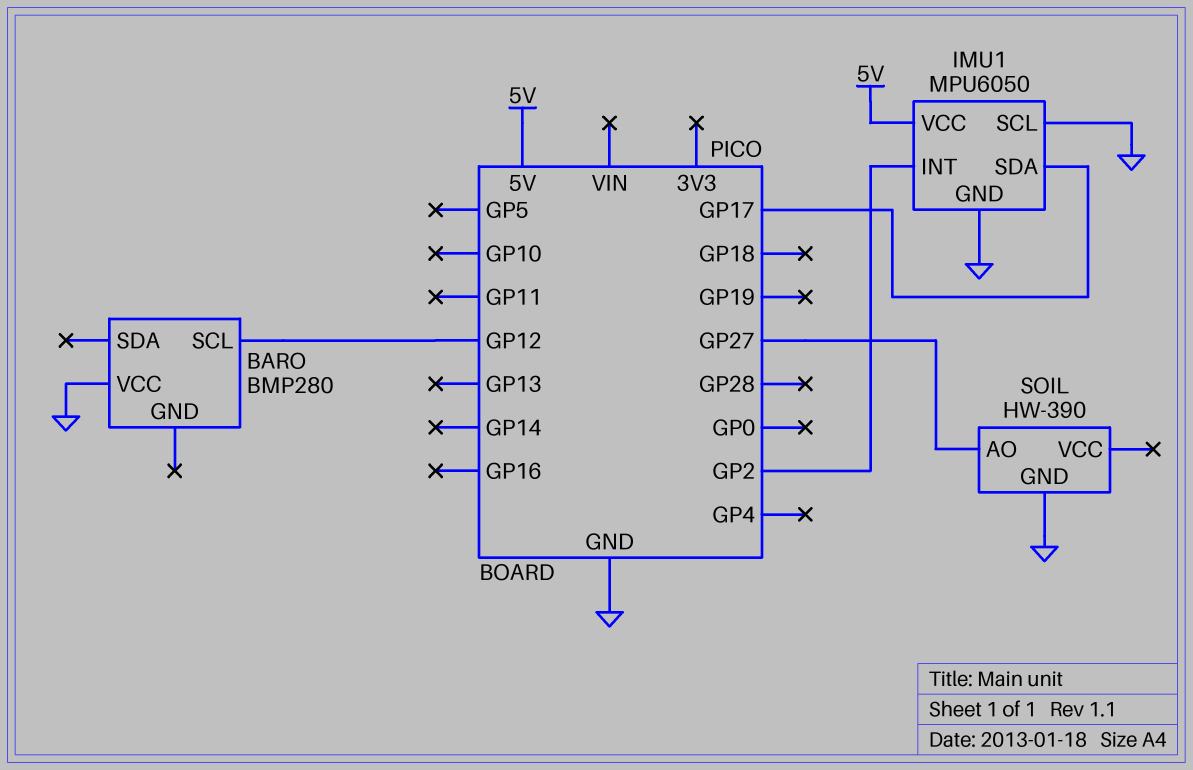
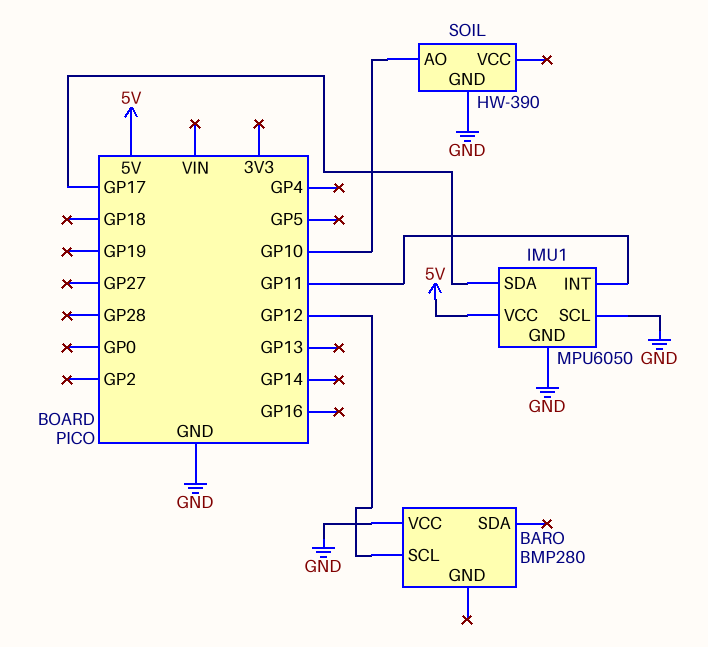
IMU1 pin INT: GP2 -> GP11
SOIL pin AO: GP27 -> GP10

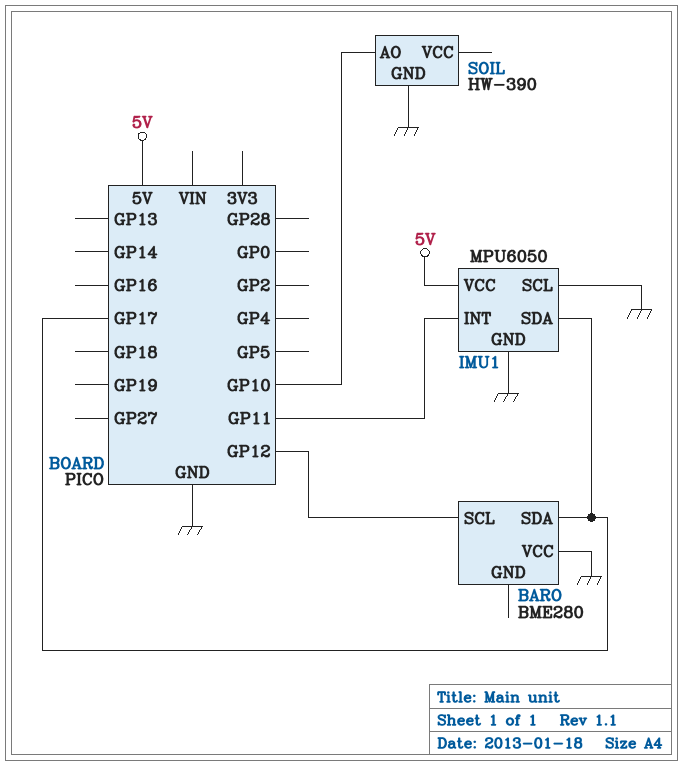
BARO: BMP280 -> BME280
BARO pin SDA: none -> GP17

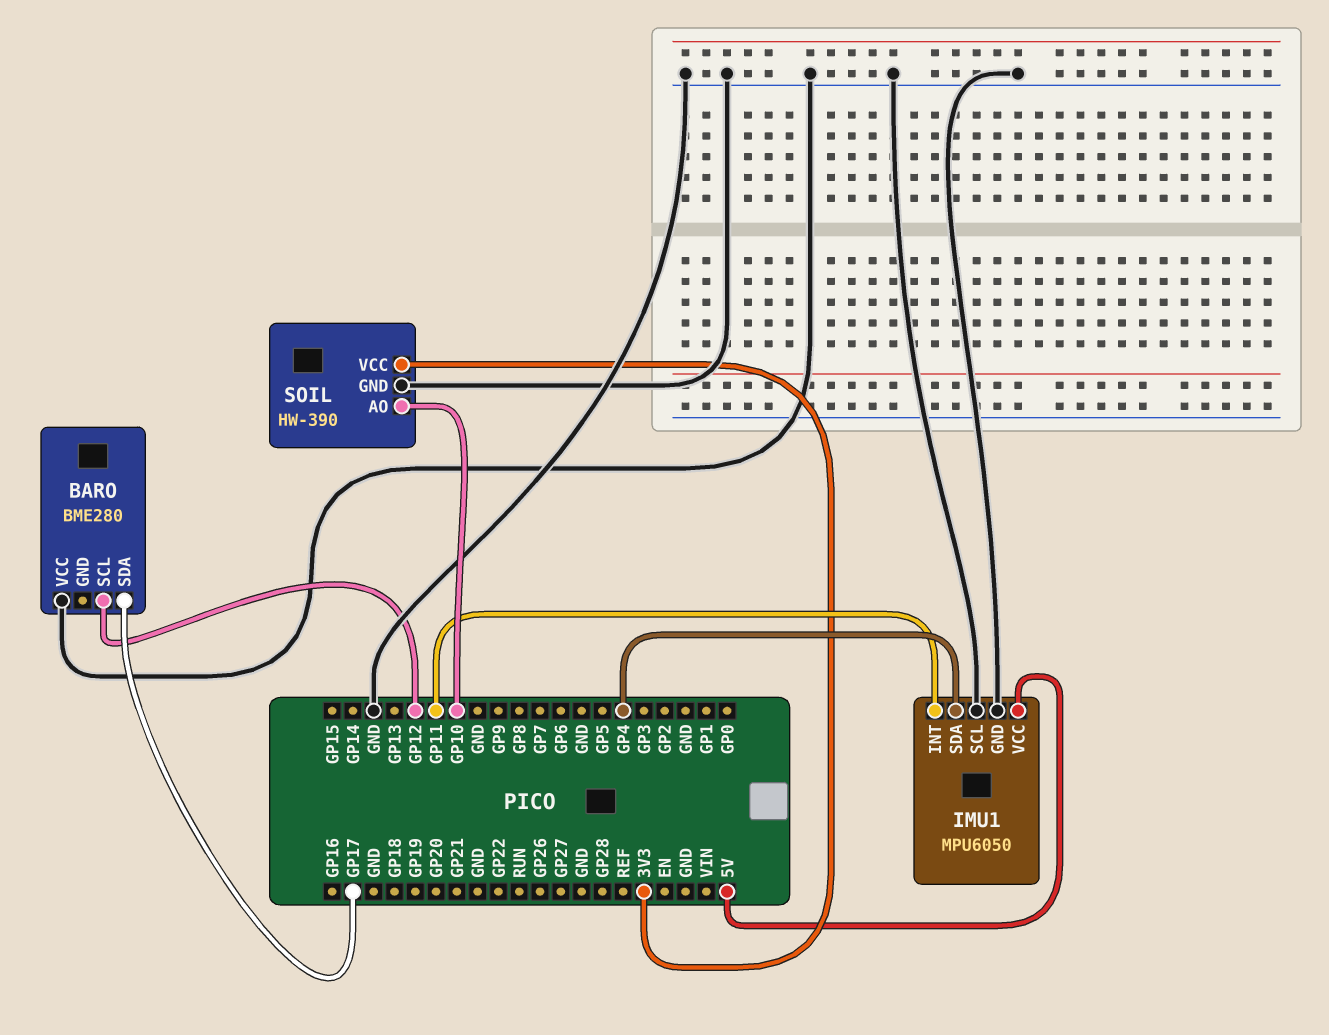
IMU1 pin SDA: GP17 -> GP4
SOIL pin VCC: none -> 3V3

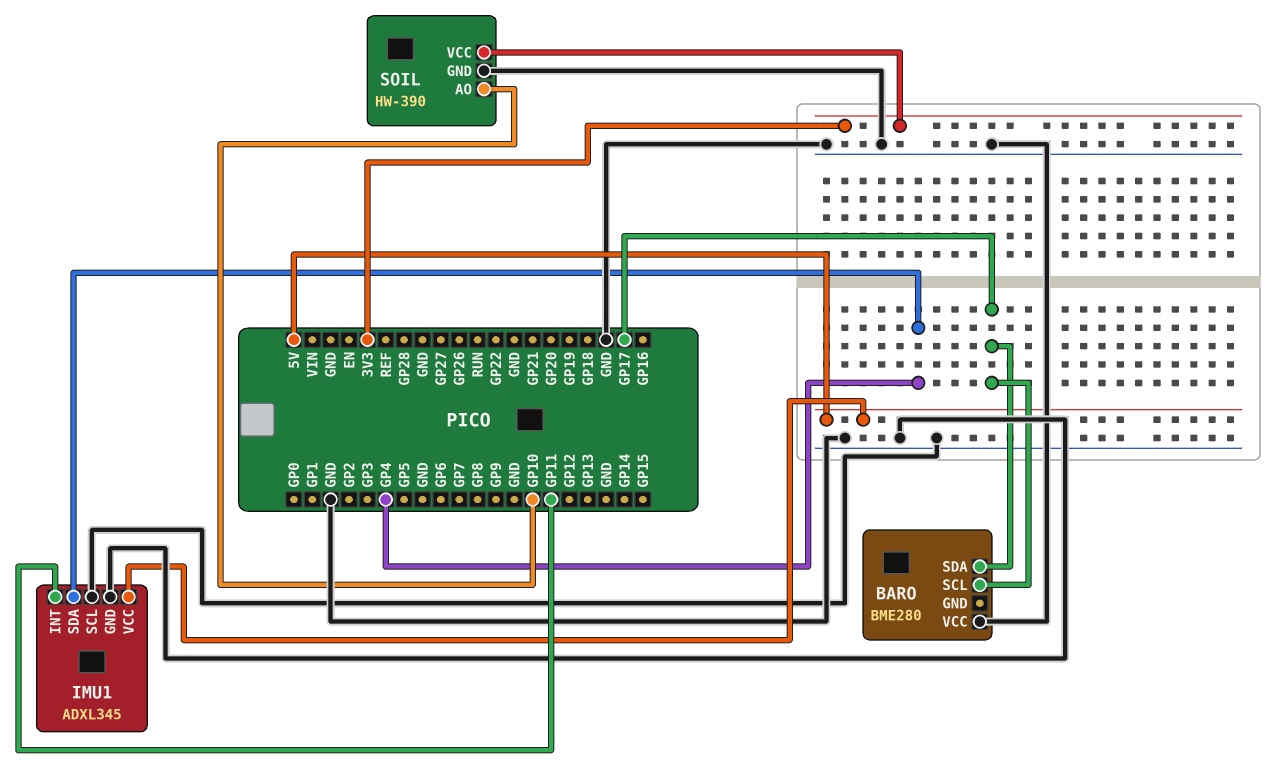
BARO pin SCL: GP12 -> GP17
IMU1: MPU6050 -> ADXL345

